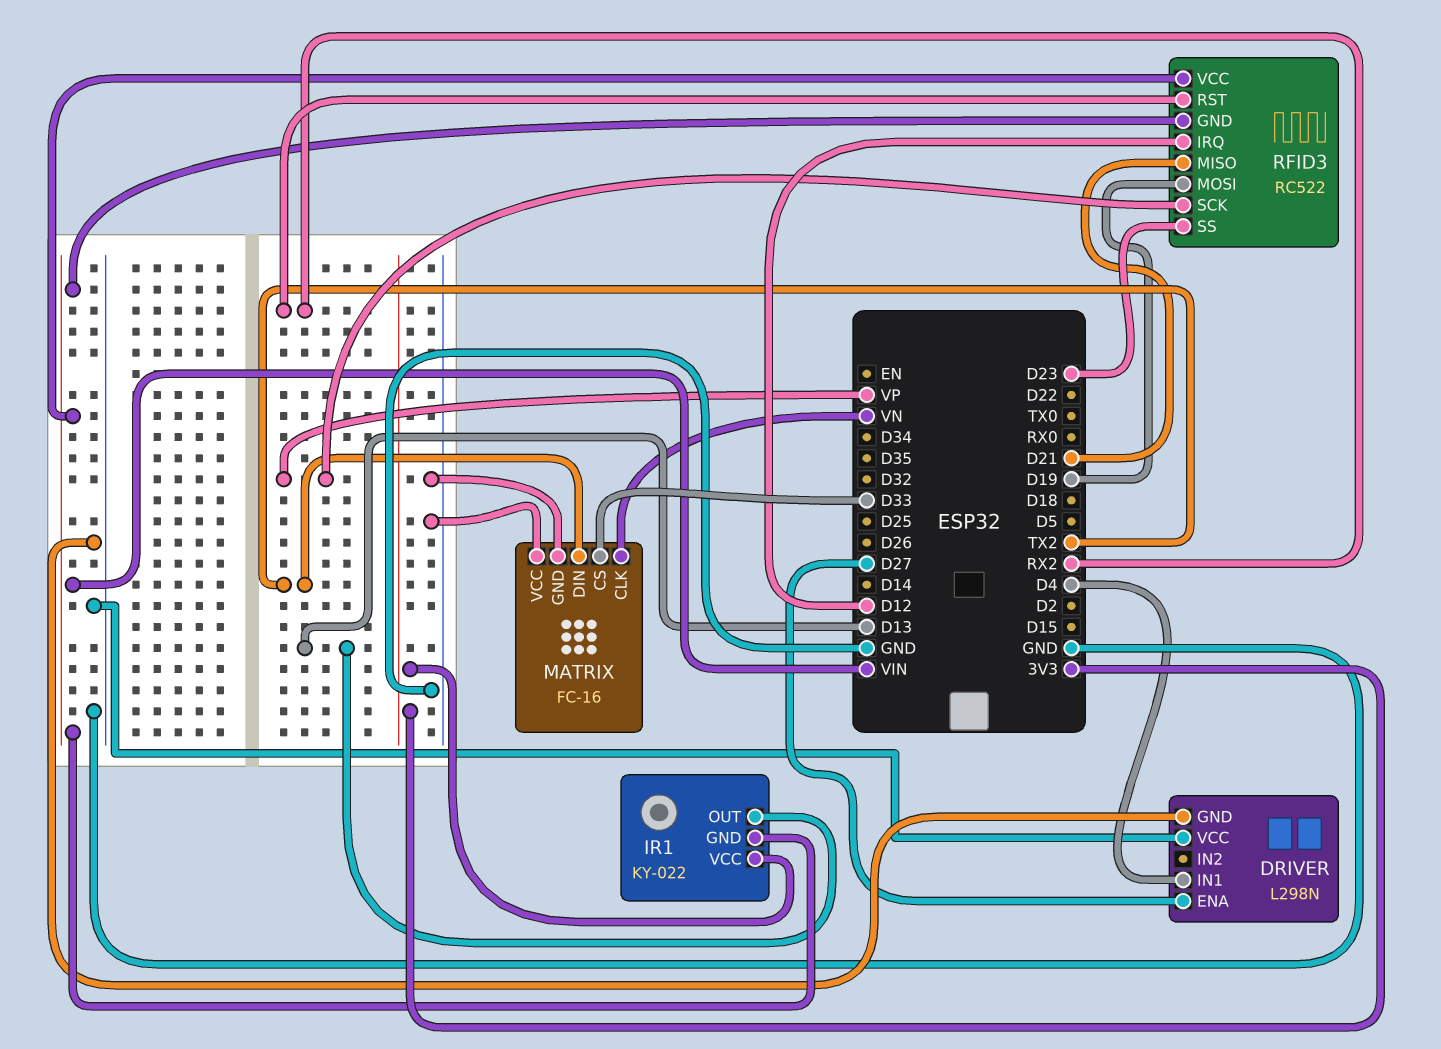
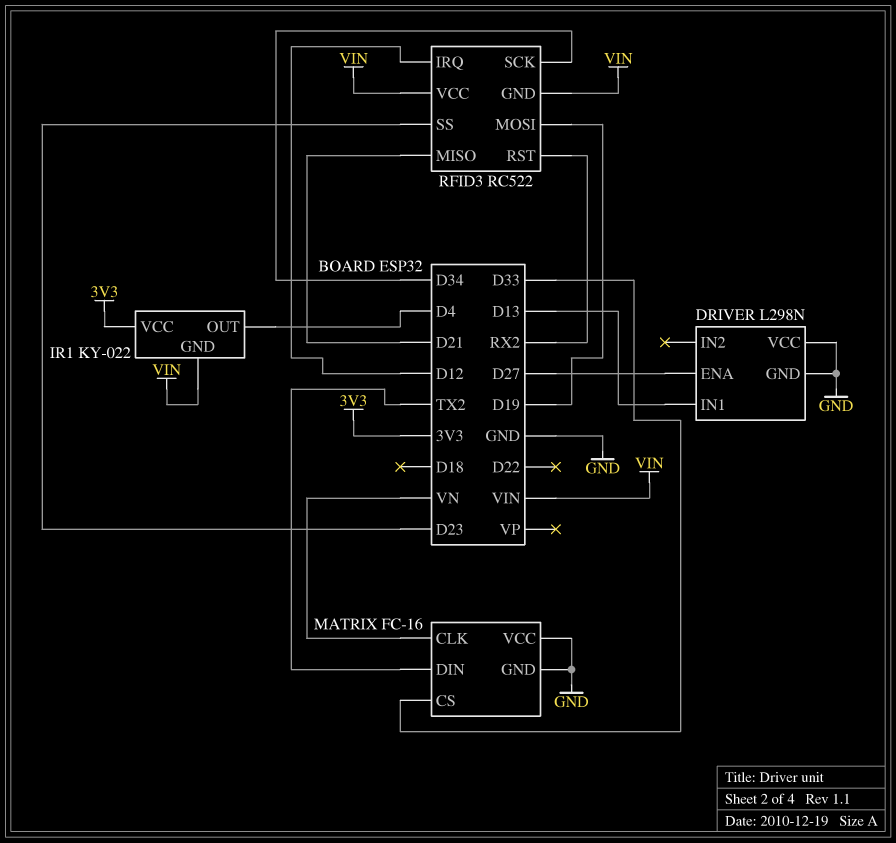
DRIVER pin IN1: D4 -> D13
IR1 pin OUT: D13 -> D4
RFID3 pin SCK: VP -> D34

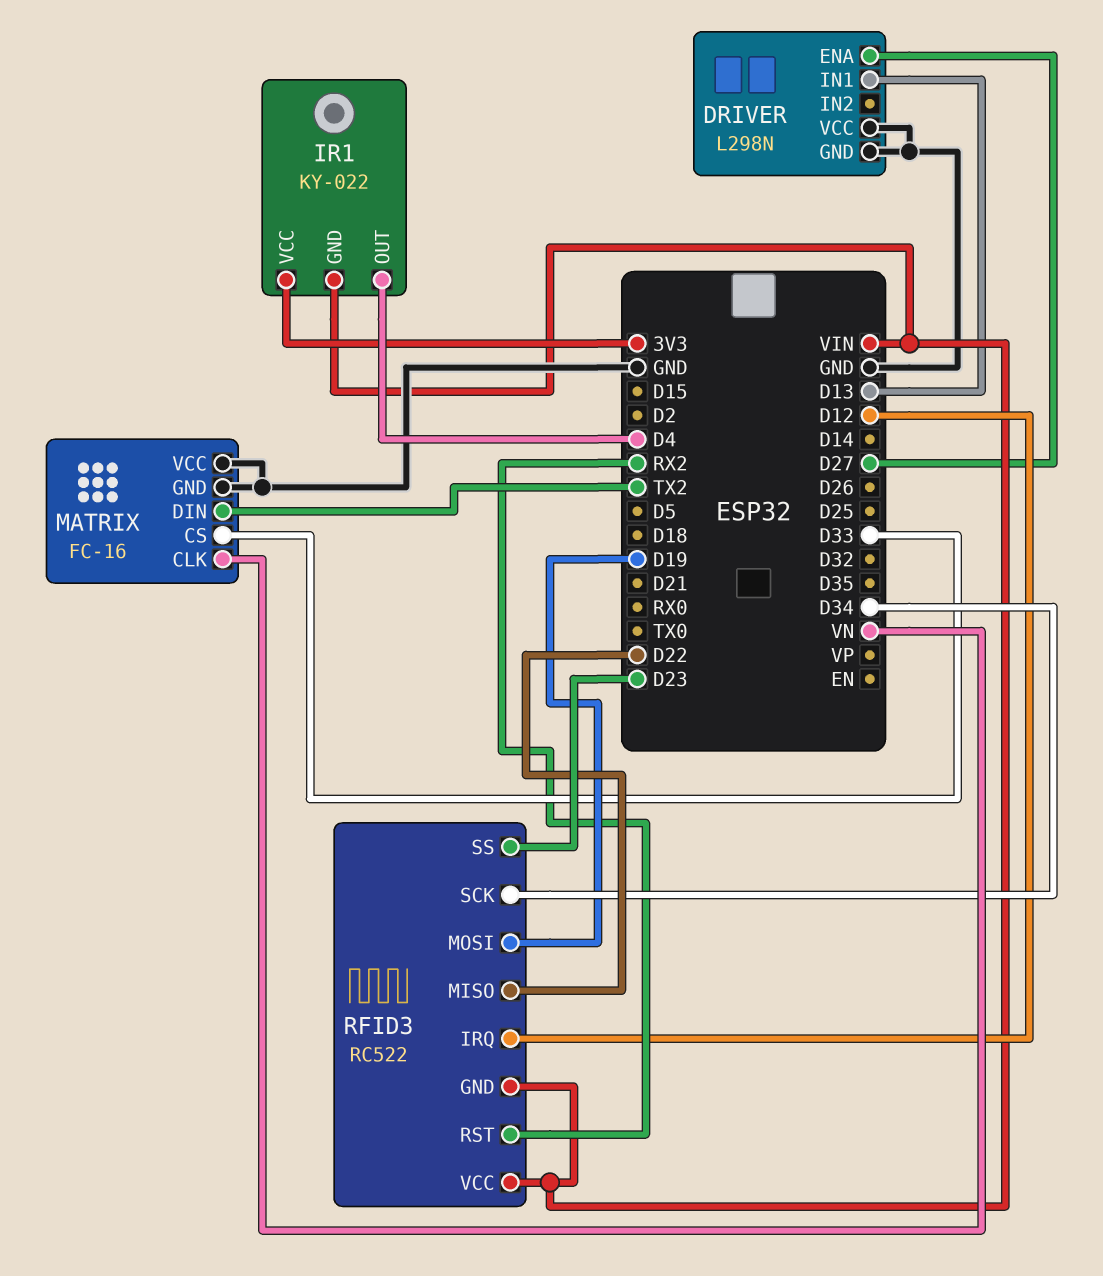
RFID3 pin MISO: D21 -> D22

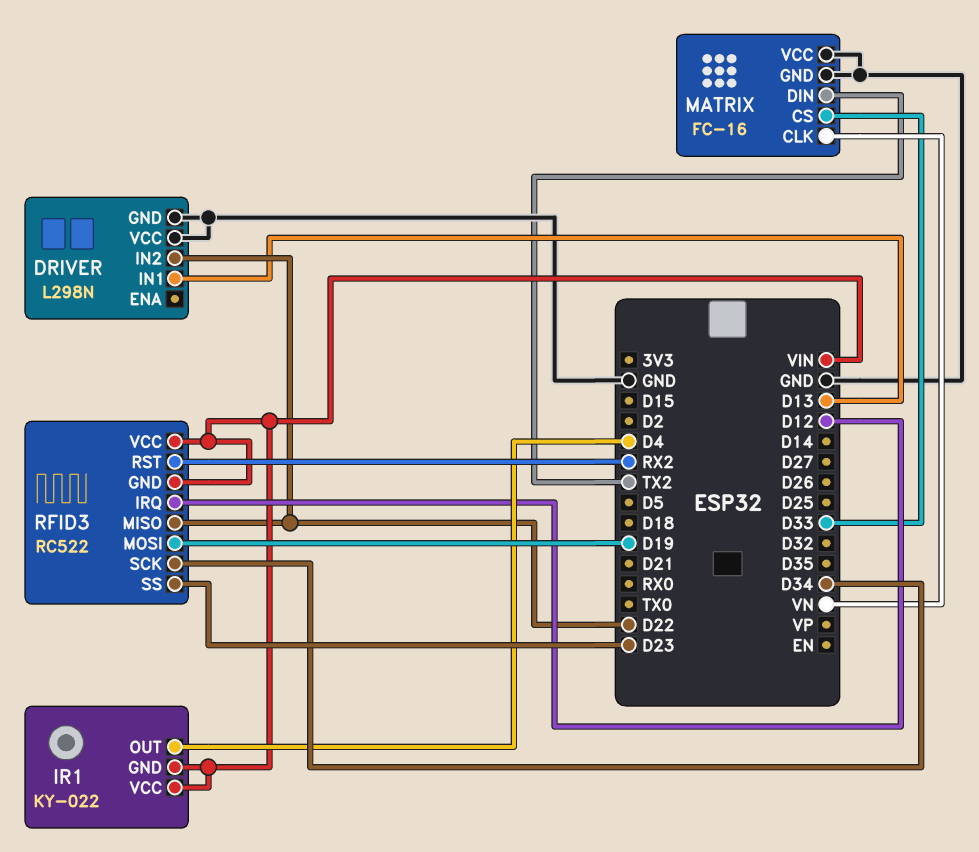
DRIVER pin ENA: D27 -> none
DRIVER pin IN2: none -> D22
IR1 pin VCC: 3V3 -> VIN

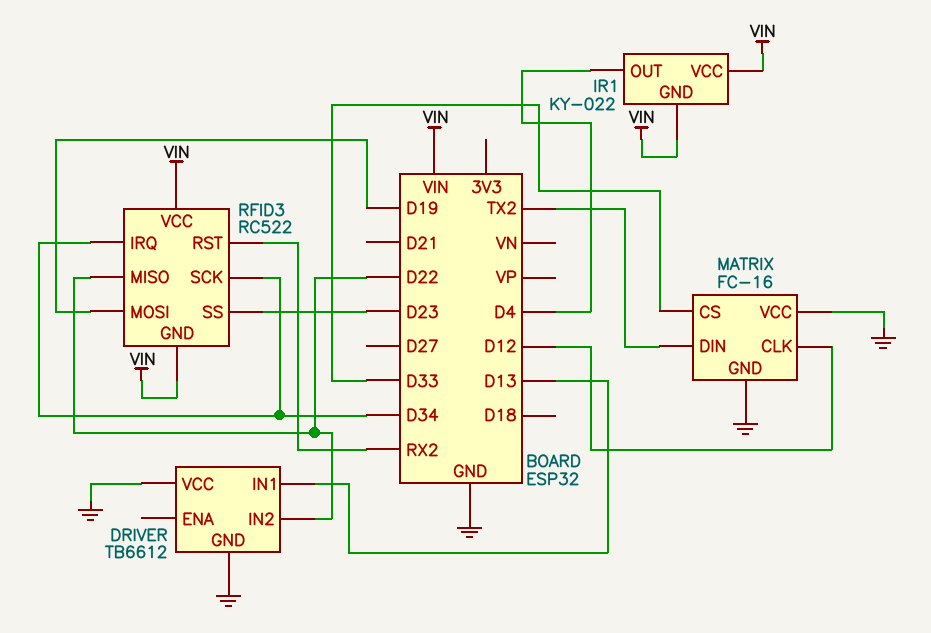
DRIVER: L298N -> TB6612
MATRIX pin CLK: VN -> D12
RFID3 pin IRQ: D12 -> D34

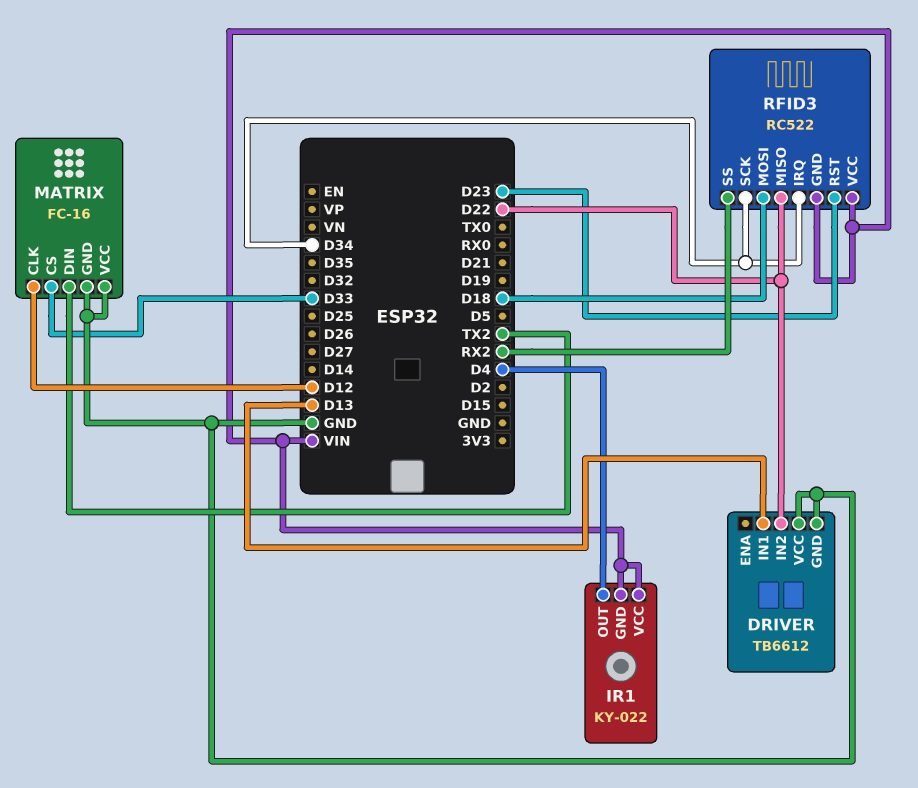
RFID3 pin MOSI: D19 -> D18
RFID3 pin RST: RX2 -> D23
RFID3 pin SS: D23 -> RX2

